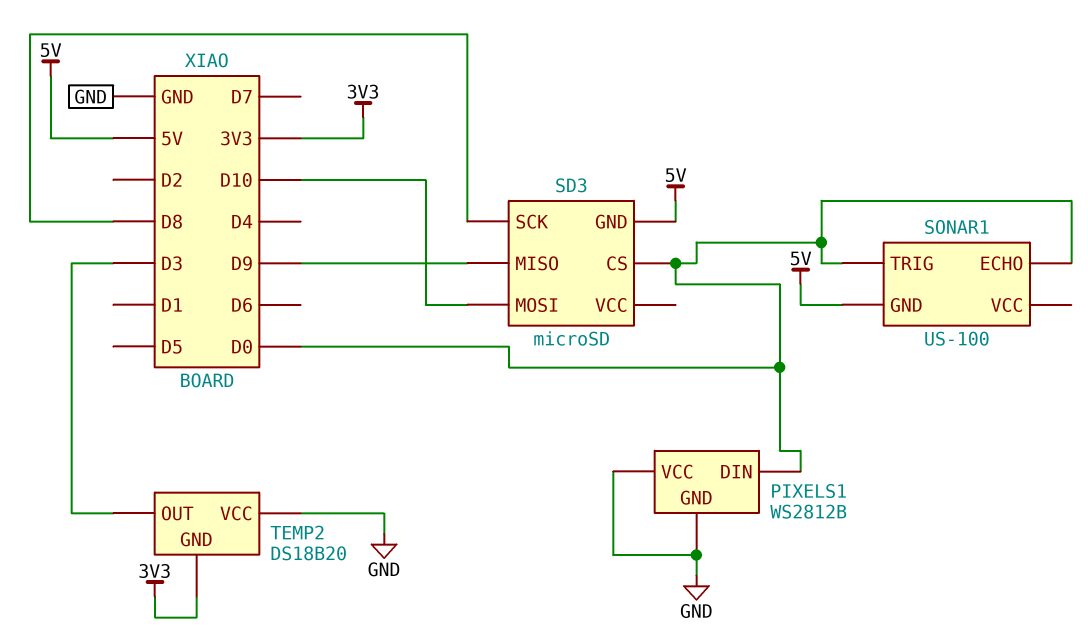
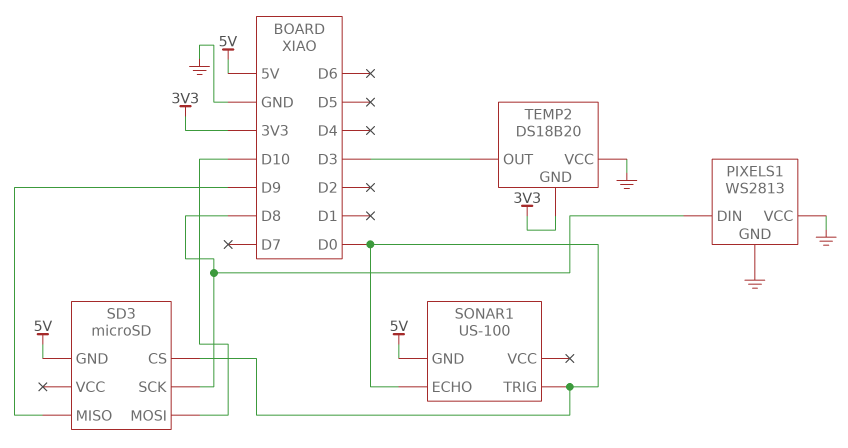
PIXELS1: WS2812B -> WS2813
PIXELS1 pin DIN: D0 -> D8

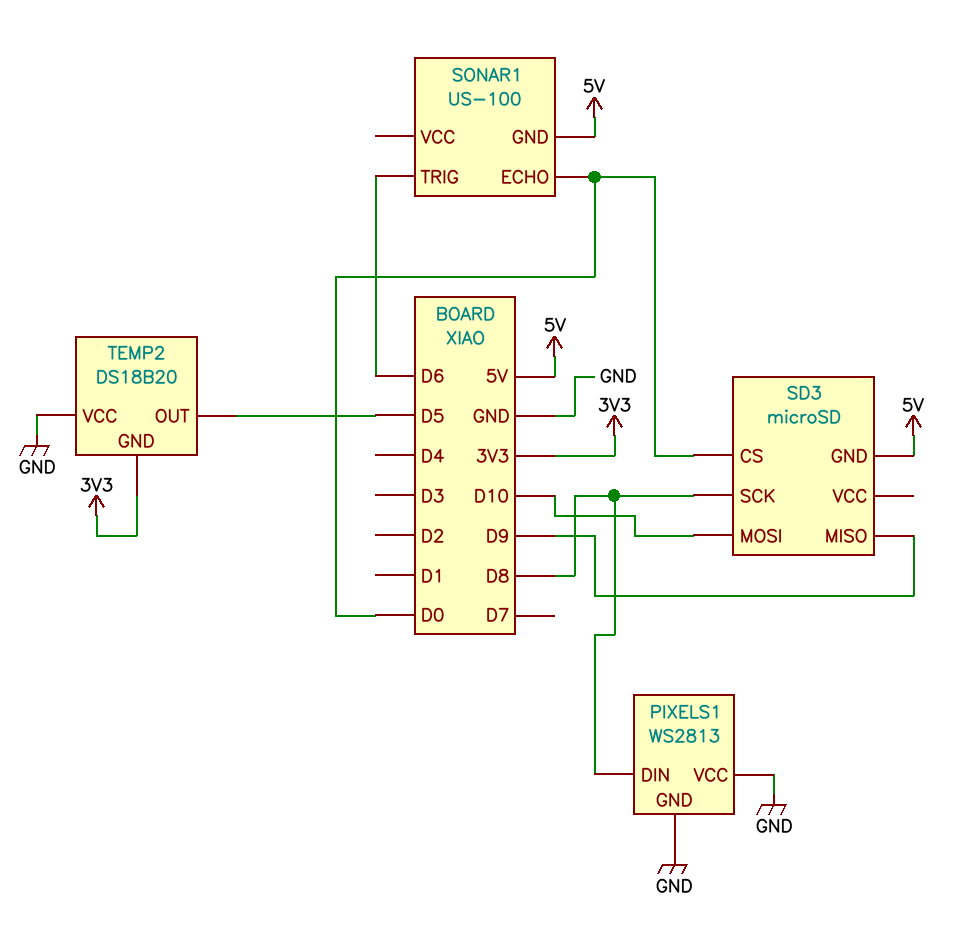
SONAR1 pin TRIG: D0 -> D6
TEMP2 pin OUT: D3 -> D5

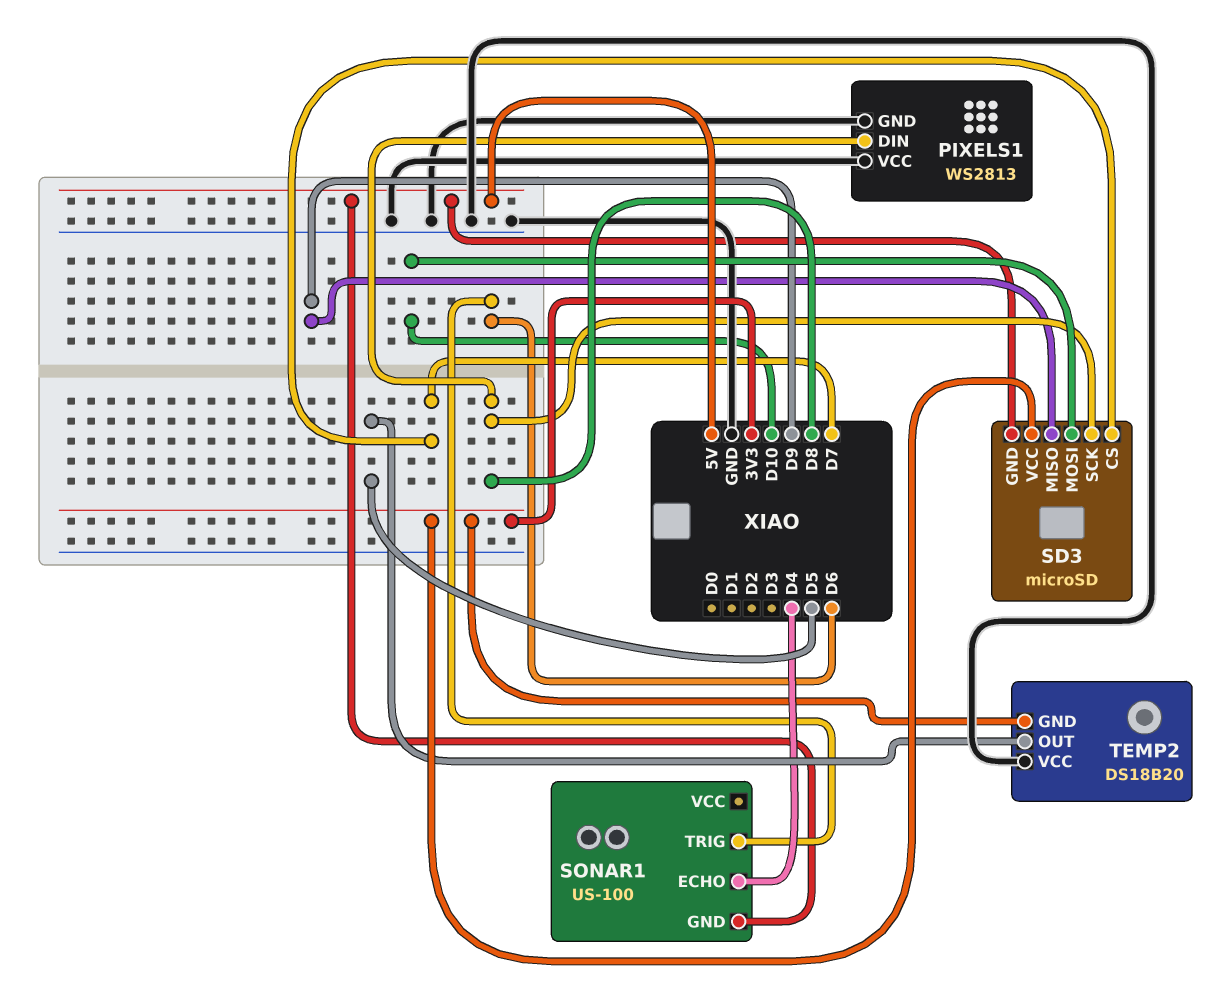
SD3 pin CS: D0 -> D7
SD3 pin VCC: none -> 3V3
SONAR1 pin ECHO: D0 -> D4

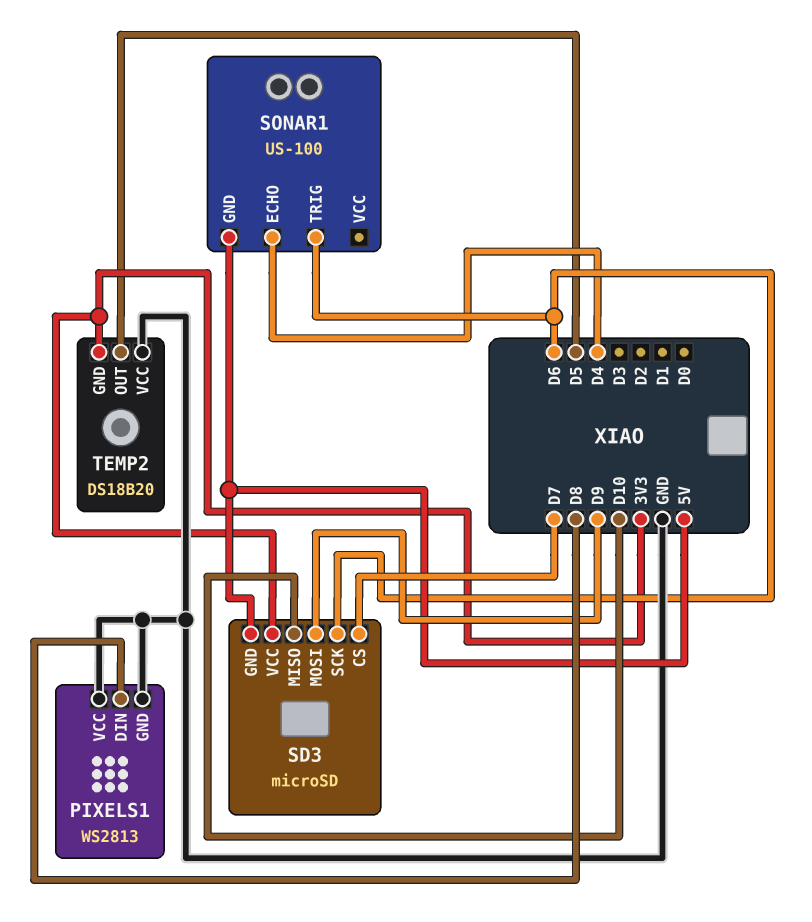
SD3 pin MISO: D9 -> D10
SD3 pin MOSI: D10 -> D9
SD3 pin SCK: D8 -> D6

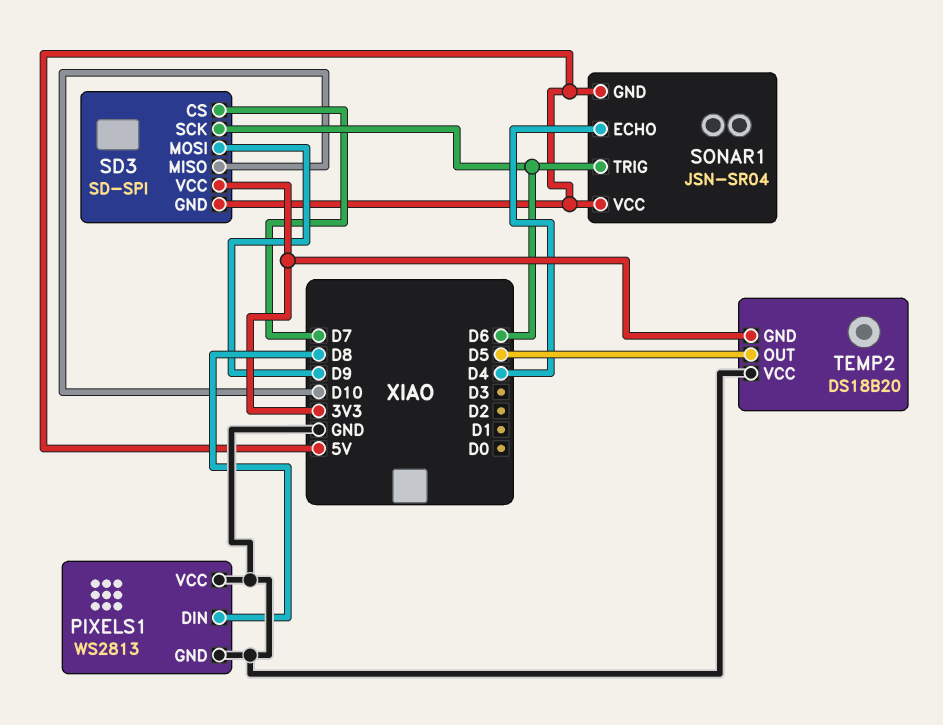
SD3: microSD -> SD-SPI
SONAR1: US-100 -> JSN-SR04
SONAR1 pin VCC: none -> 5V

